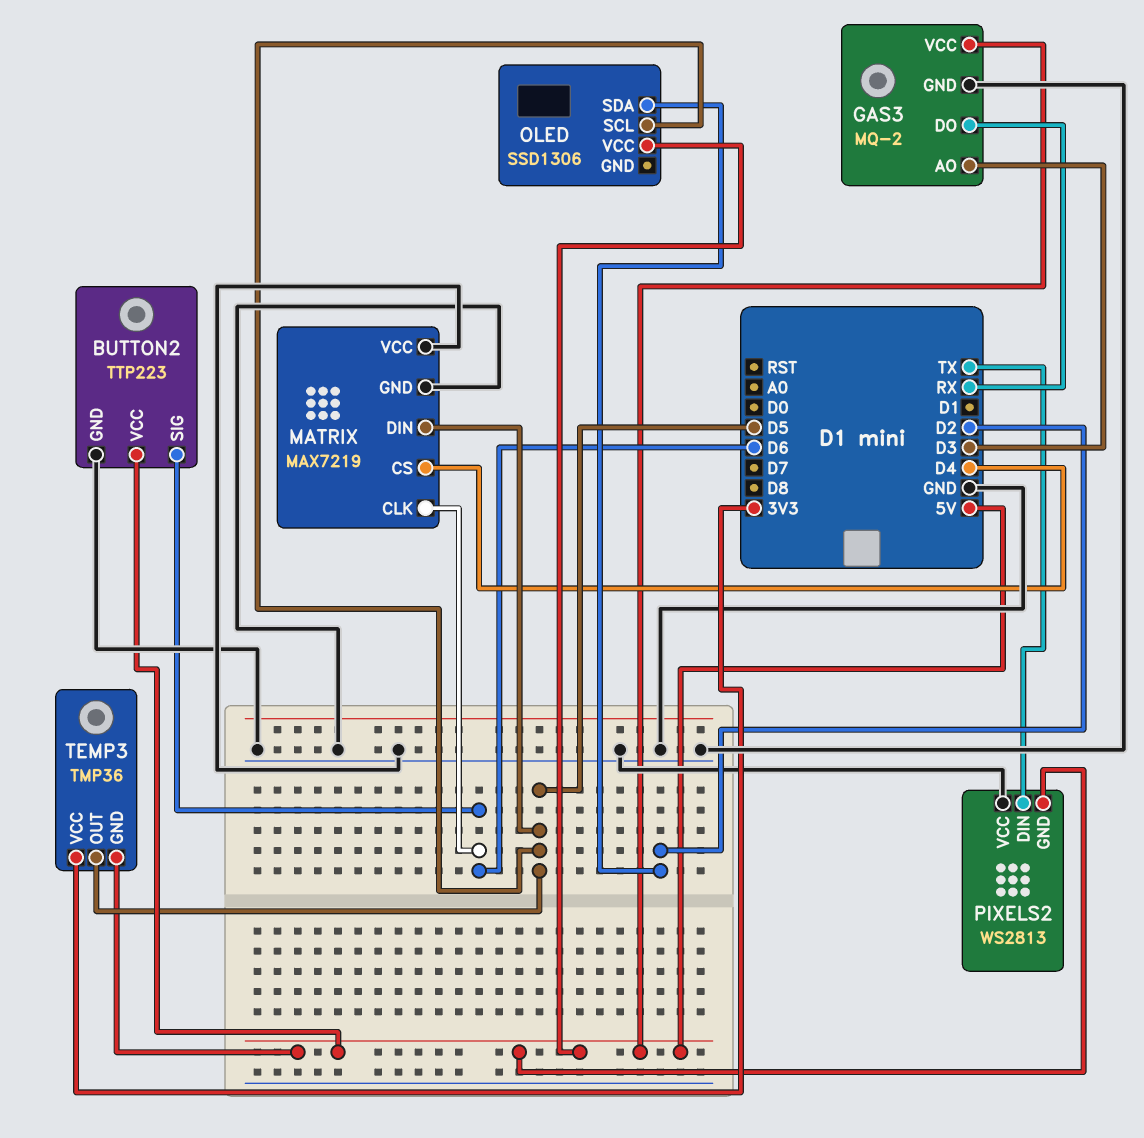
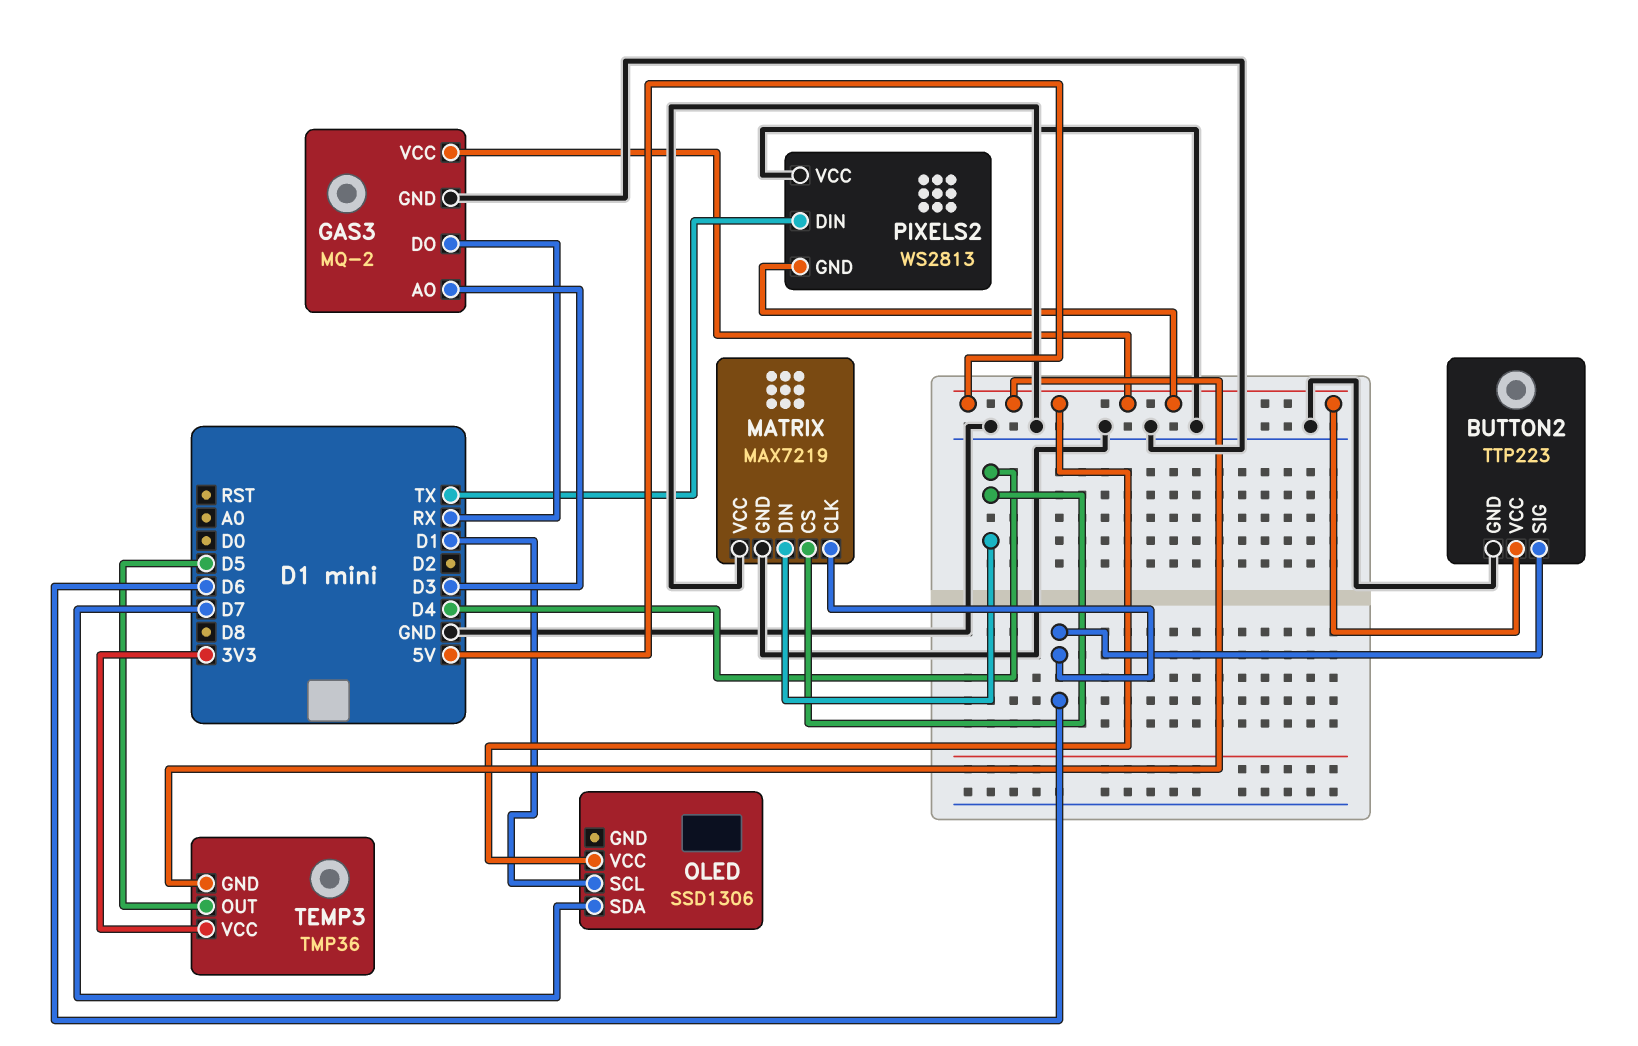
MATRIX pin DIN: D5 -> D4
OLED pin SCL: D5 -> D1
OLED pin SDA: D2 -> D7

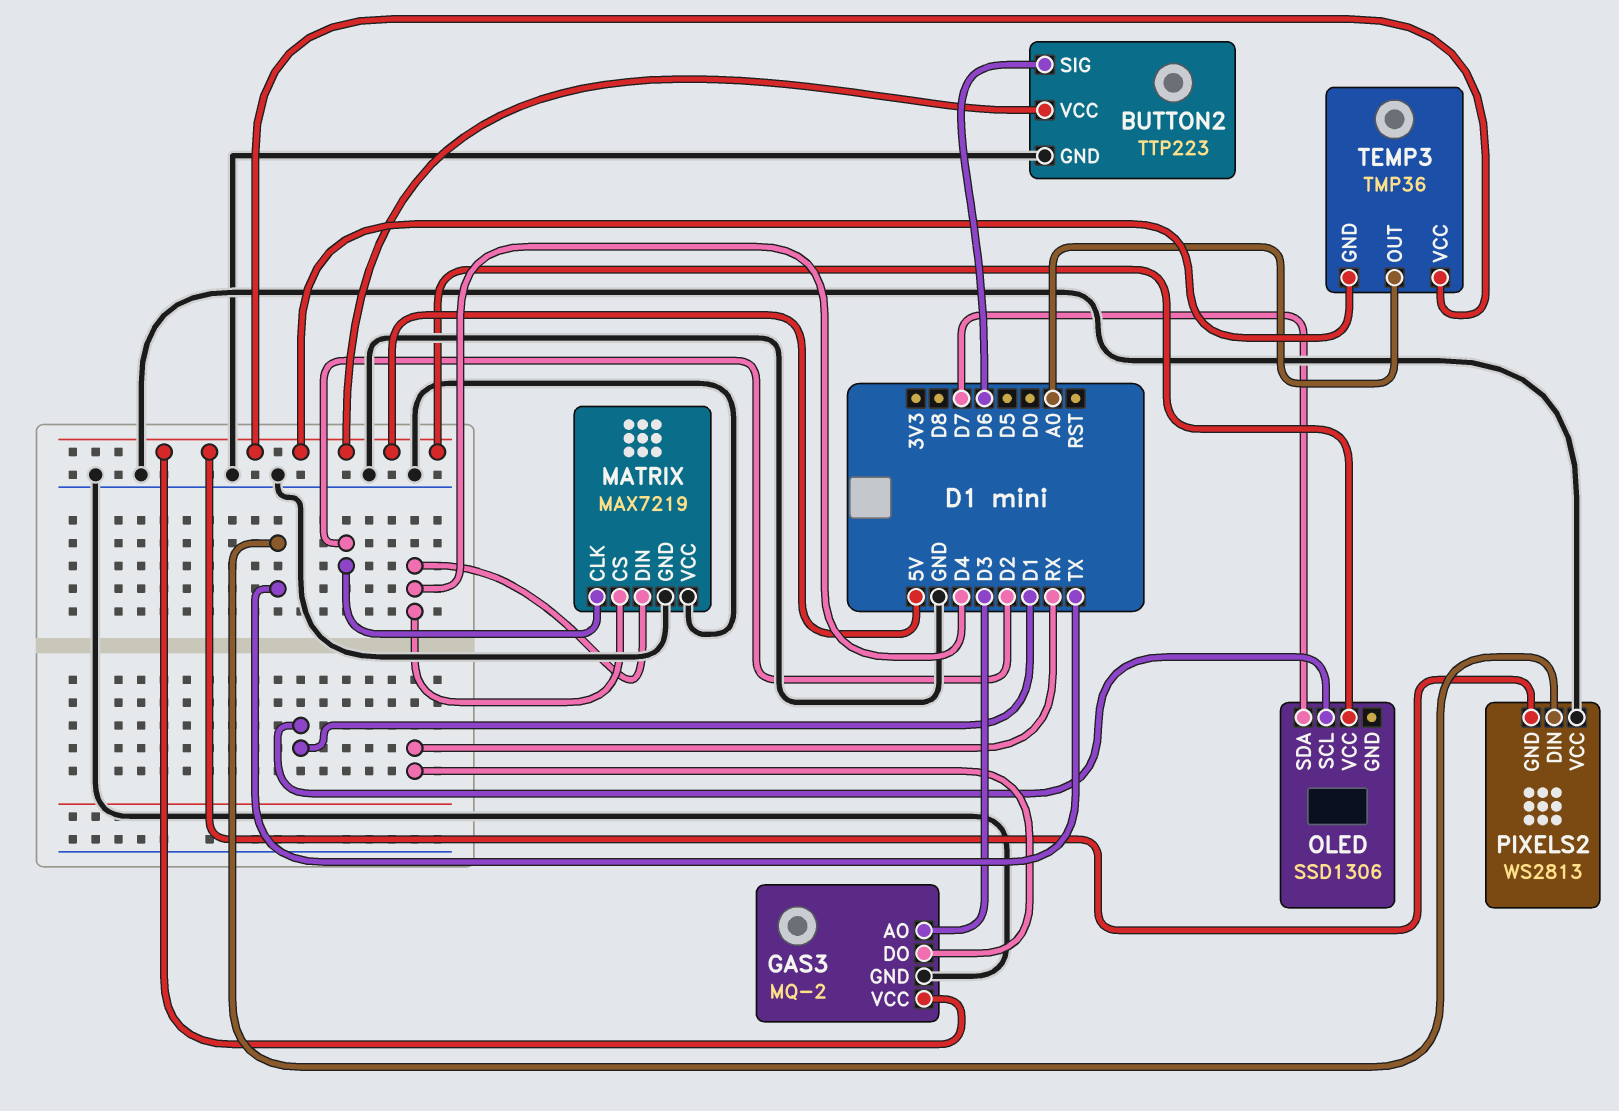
MATRIX pin CLK: D6 -> D2
TEMP3 pin OUT: D5 -> A0
TEMP3 pin VCC: 3V3 -> 5V

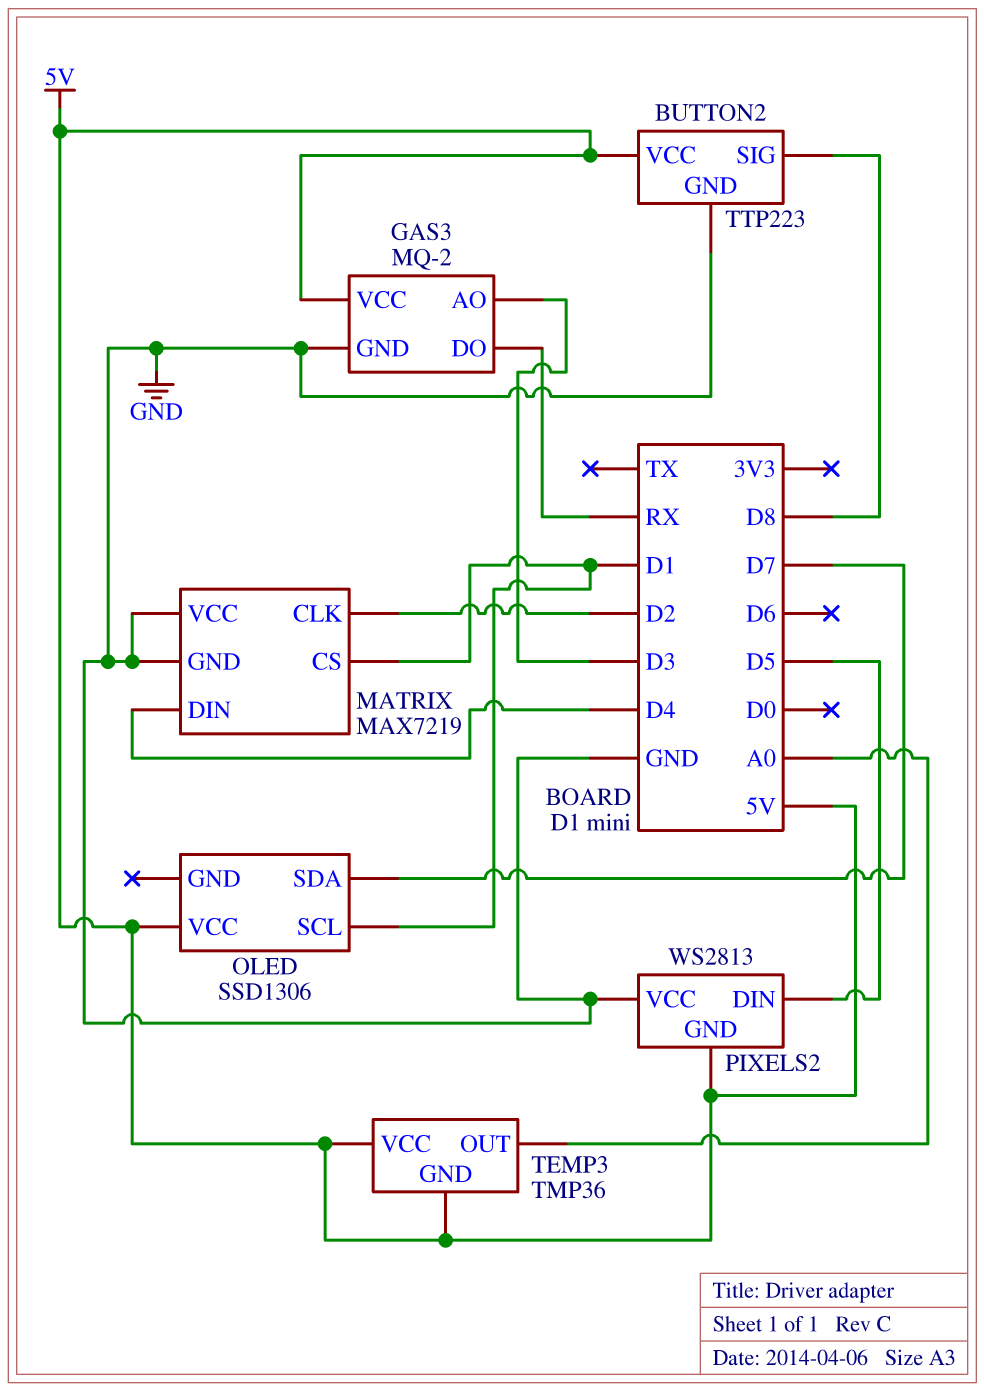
BUTTON2 pin SIG: D6 -> D8
MATRIX pin CS: D4 -> D1
PIXELS2 pin DIN: TX -> D5

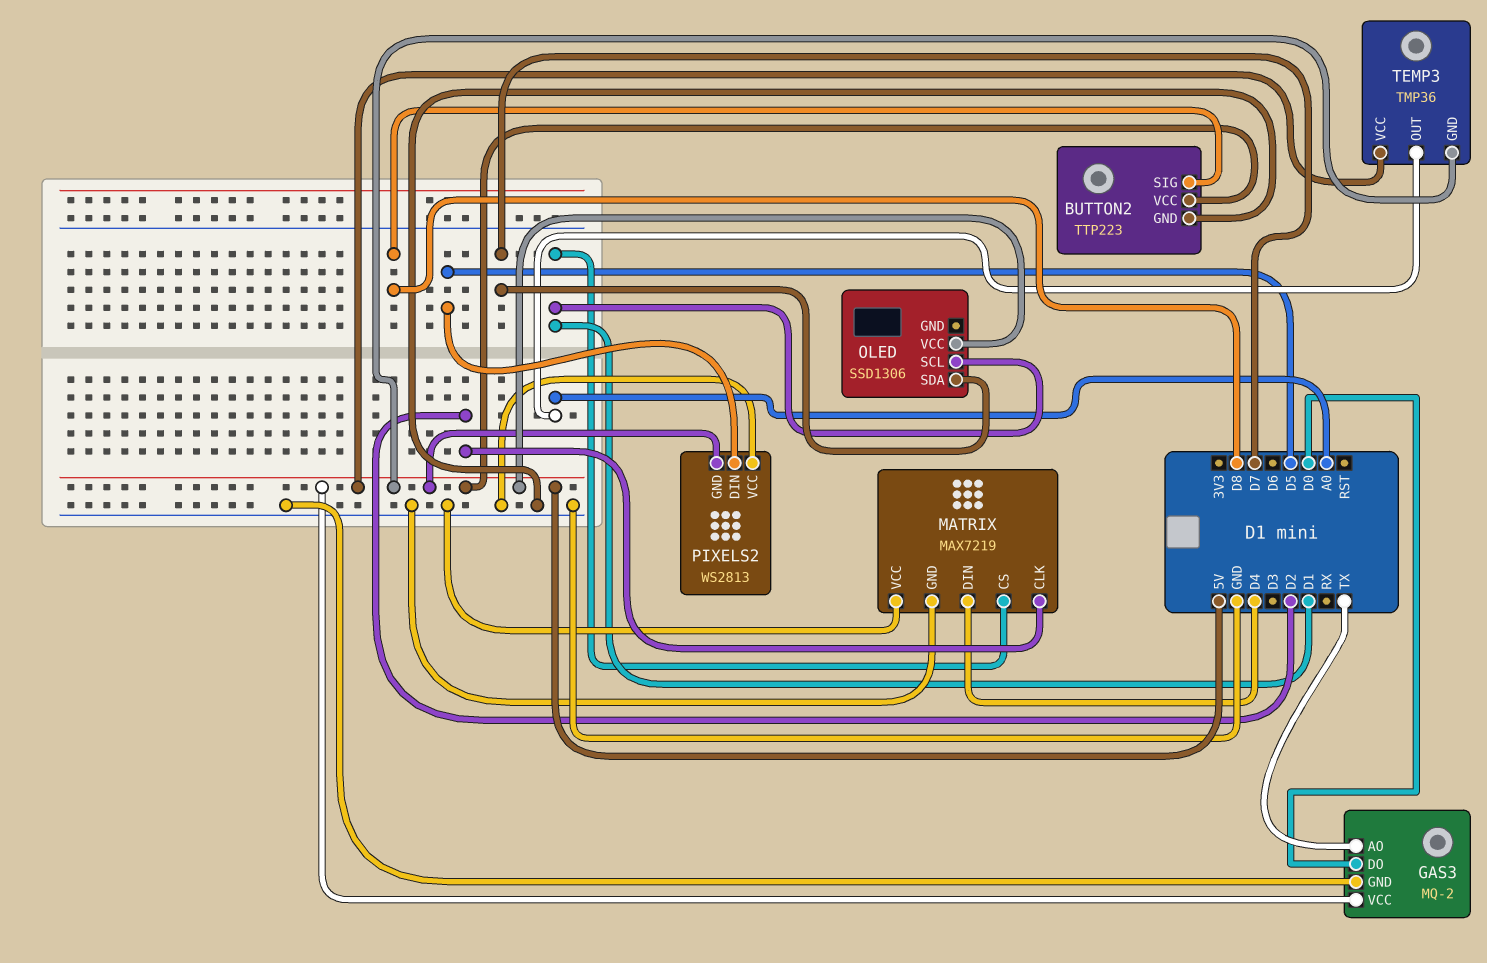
GAS3 pin AO: D3 -> TX
GAS3 pin DO: RX -> D0

